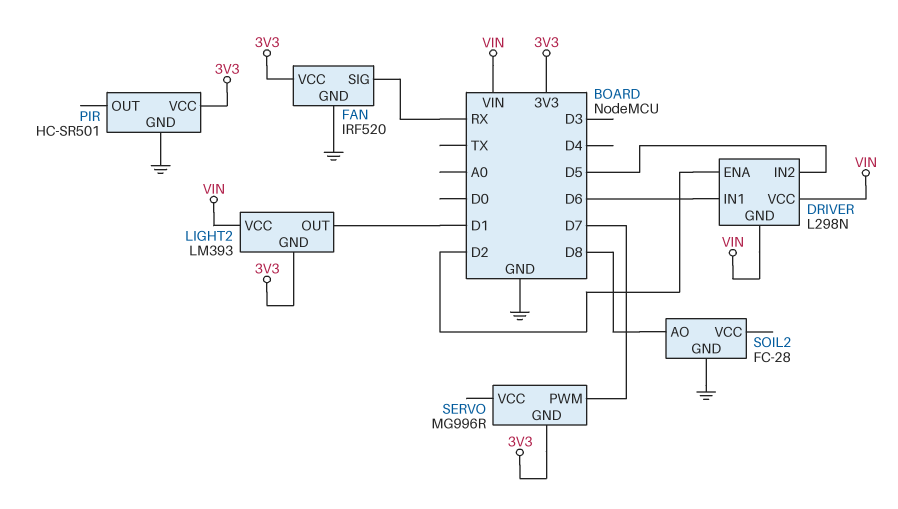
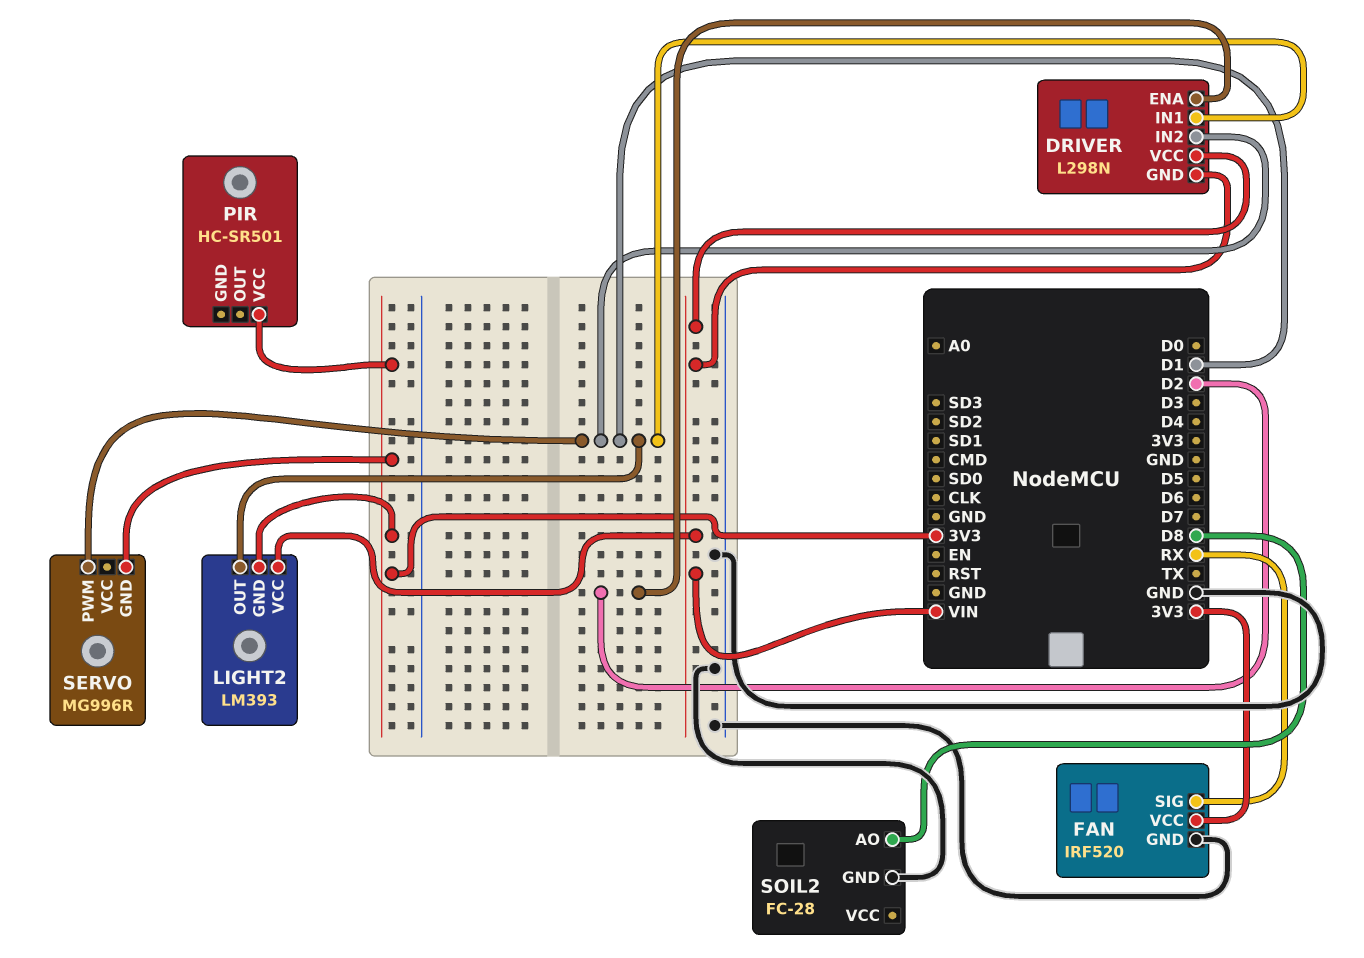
DRIVER pin IN1: D6 -> D1
DRIVER pin IN2: D5 -> D1
PIR pin GND: GND -> none
SERVO pin PWM: D7 -> D1

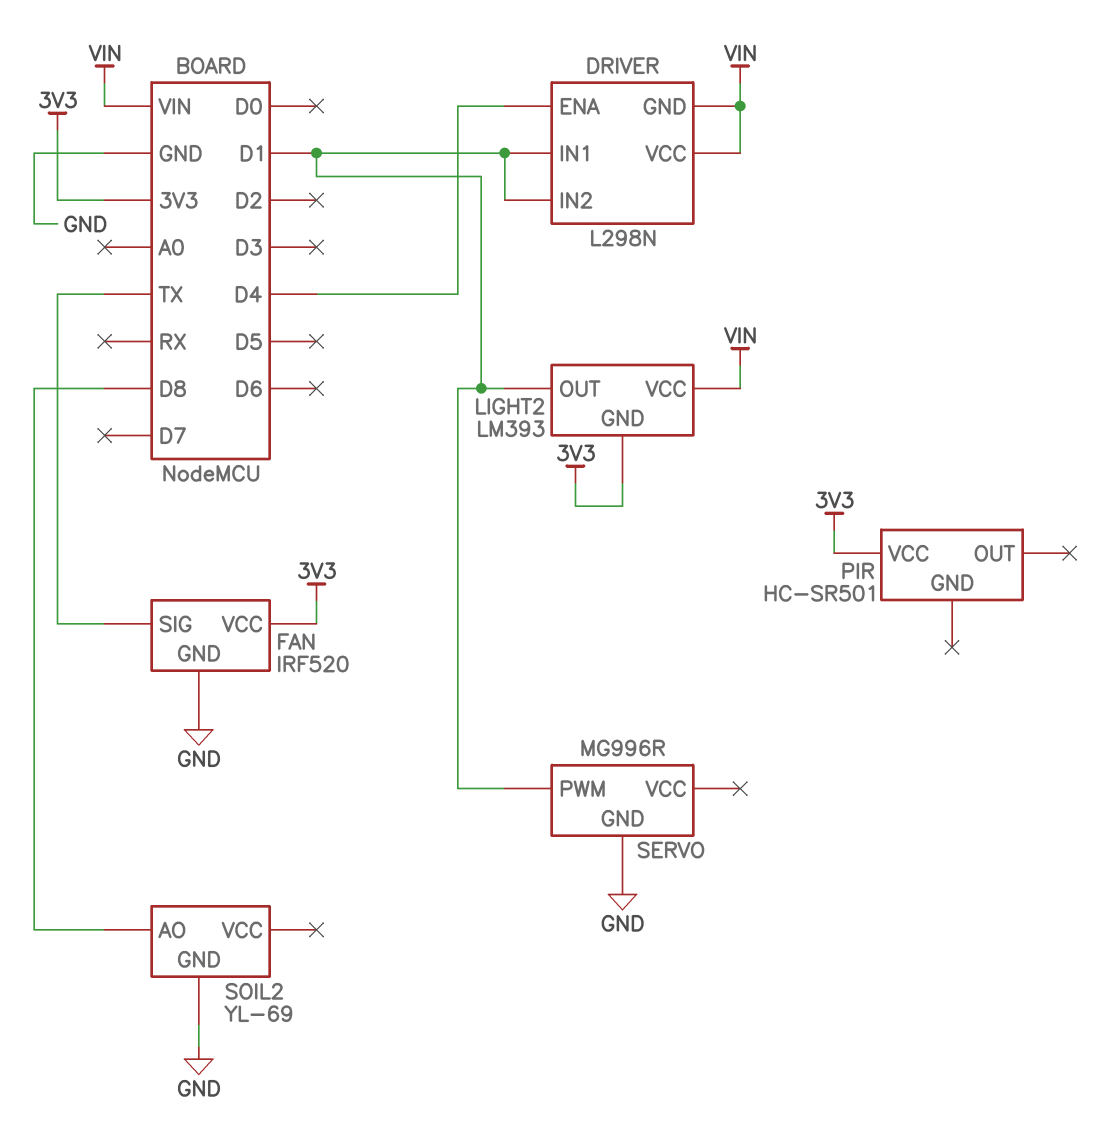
DRIVER pin ENA: D2 -> D4
FAN pin SIG: RX -> TX
SERVO pin GND: 3V3 -> GND
SOIL2: FC-28 -> YL-69

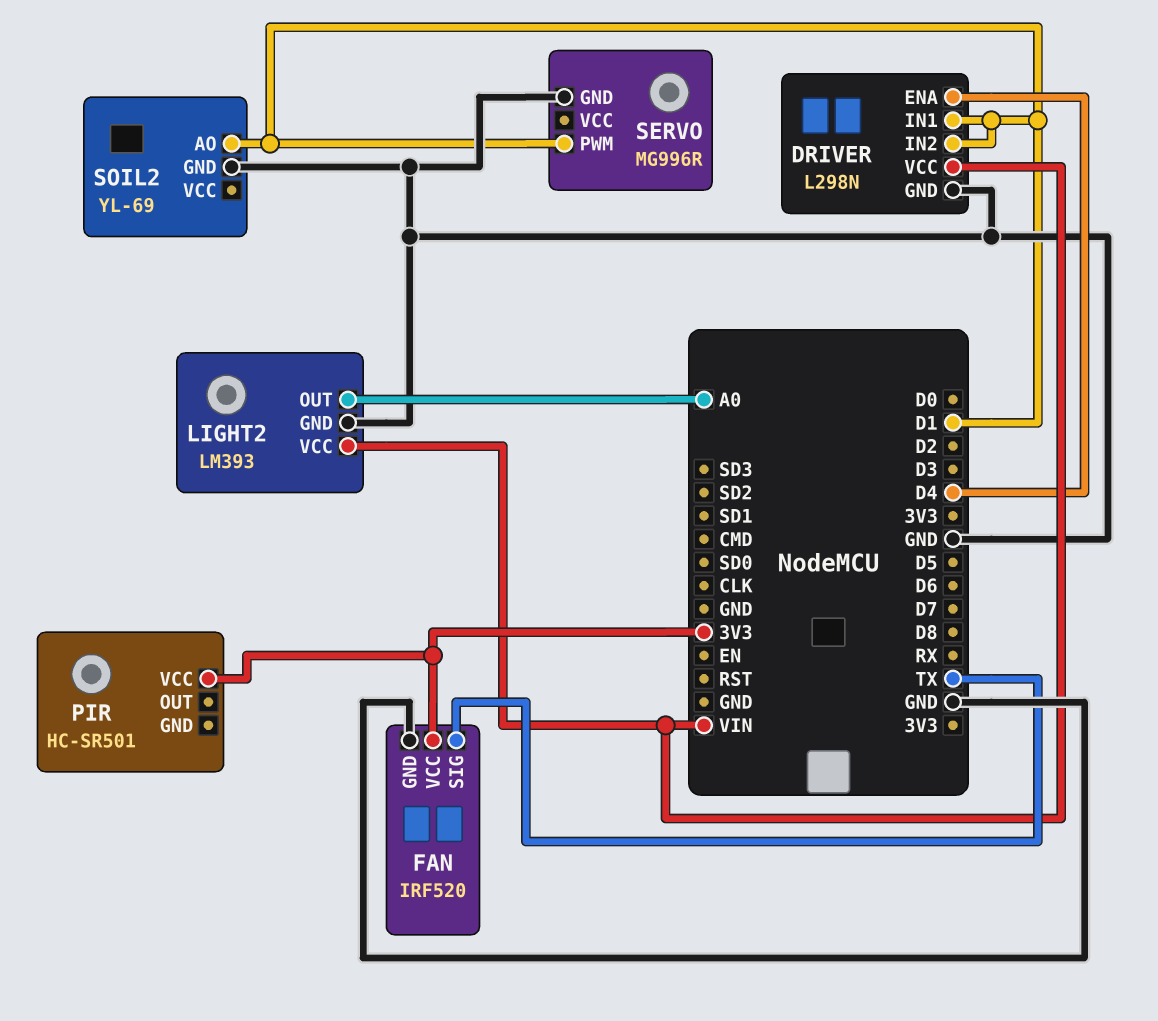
DRIVER pin GND: VIN -> GND
LIGHT2 pin GND: 3V3 -> GND
LIGHT2 pin OUT: D1 -> A0
SOIL2 pin AO: D8 -> D1

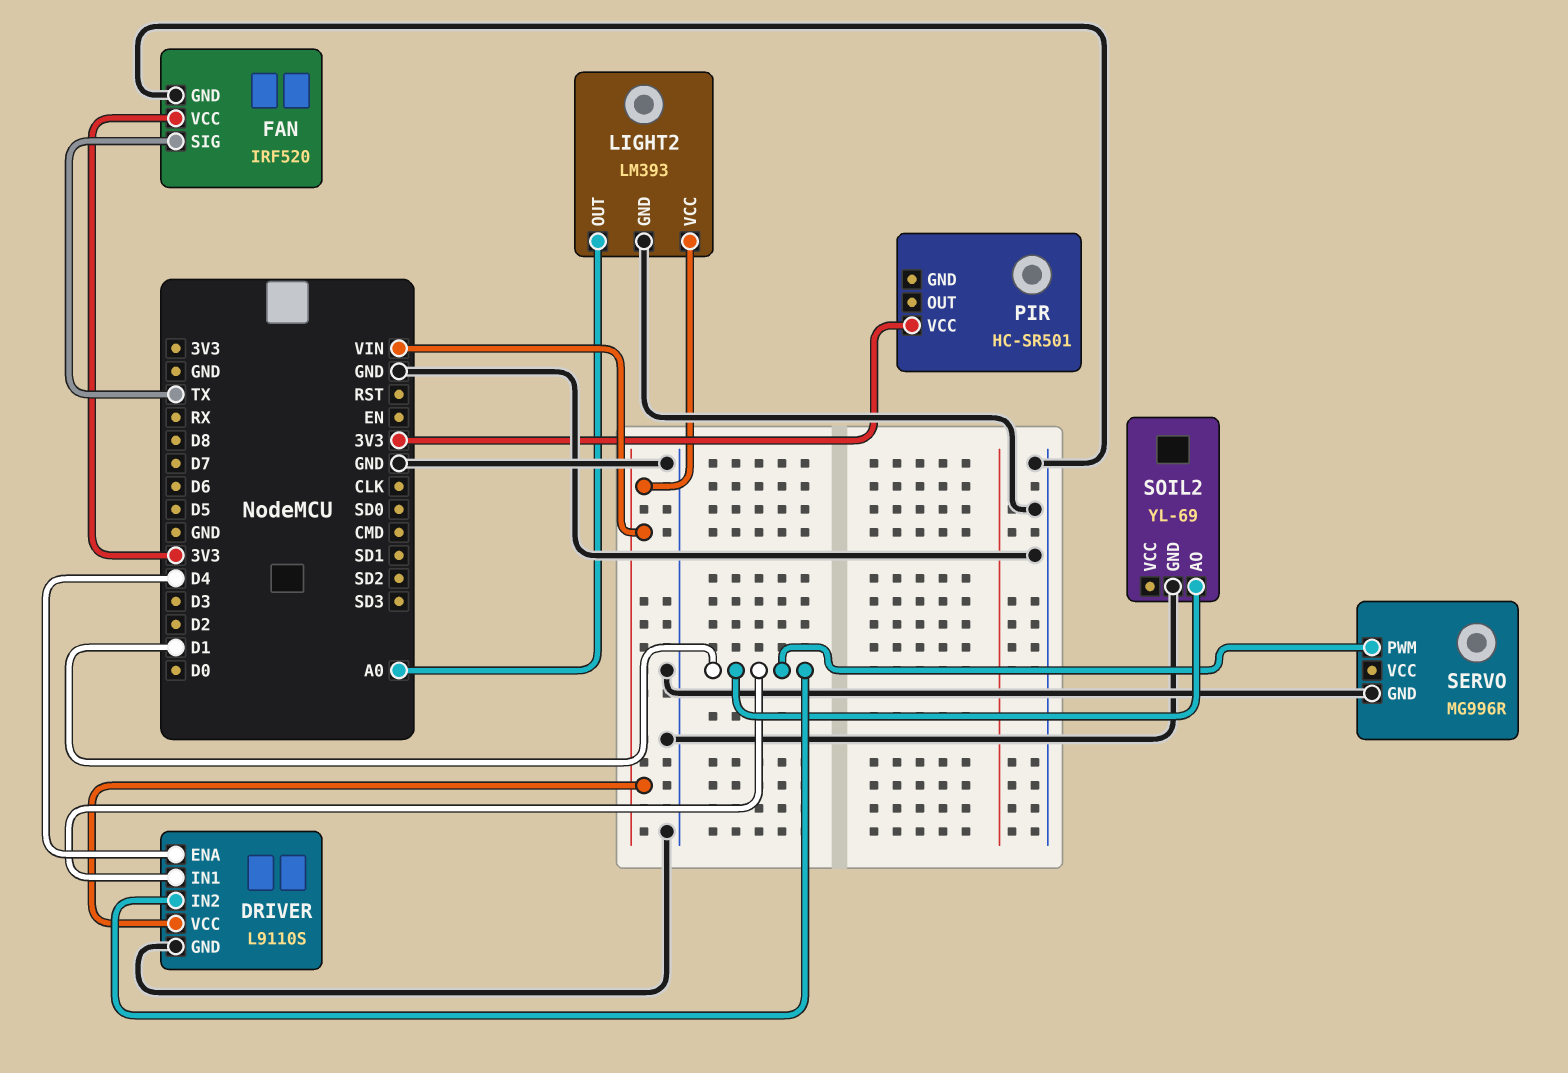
DRIVER: L298N -> L9110S

